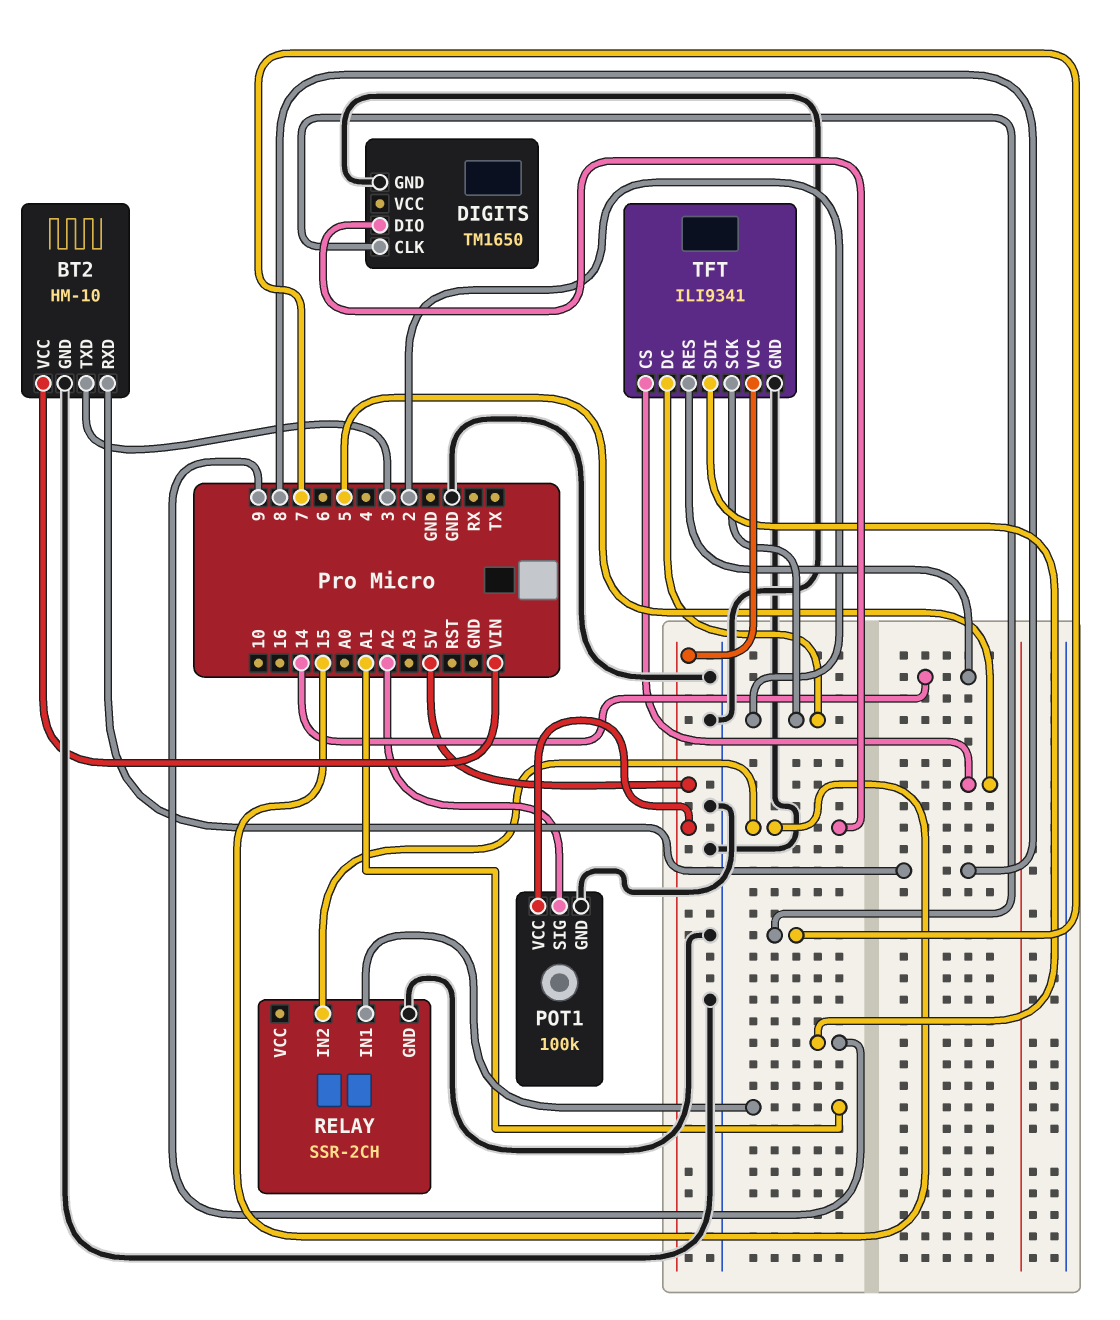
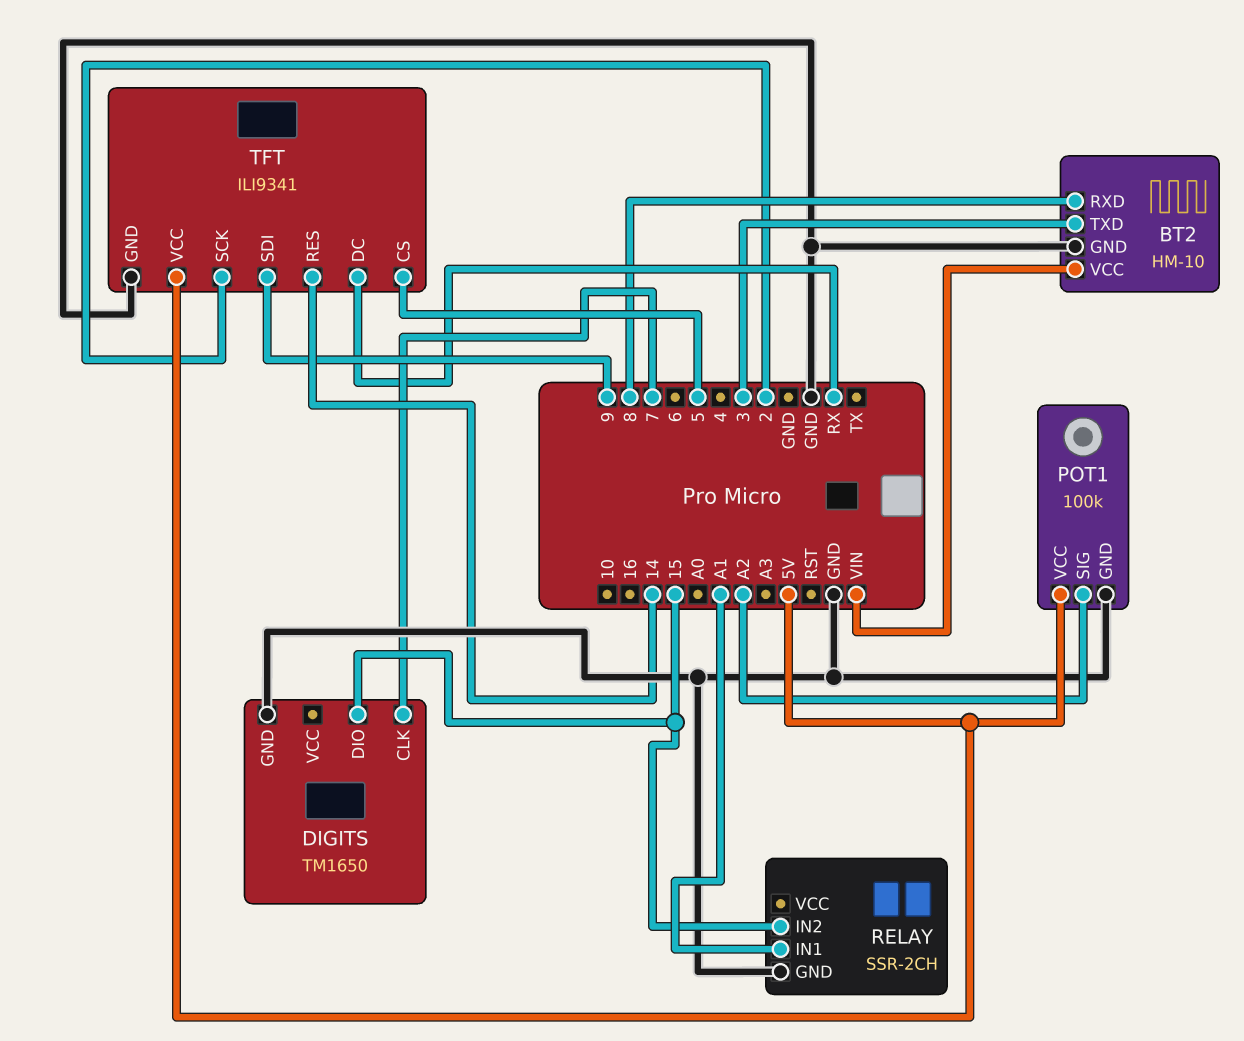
TFT pin DC: 2 -> RX

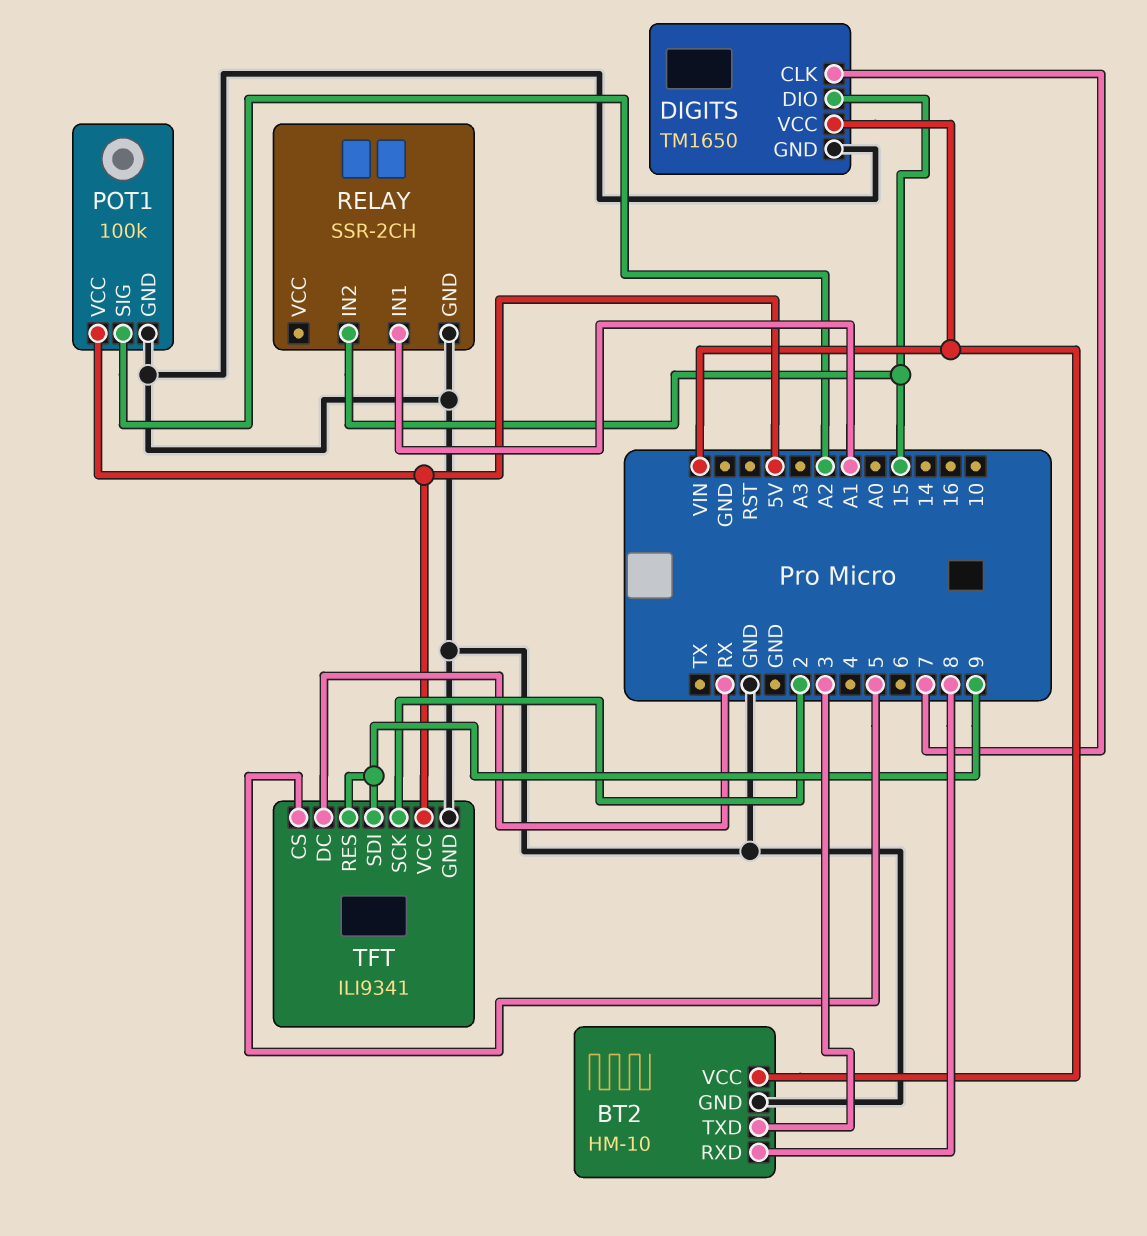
DIGITS pin VCC: none -> VIN
TFT pin RES: 14 -> 9

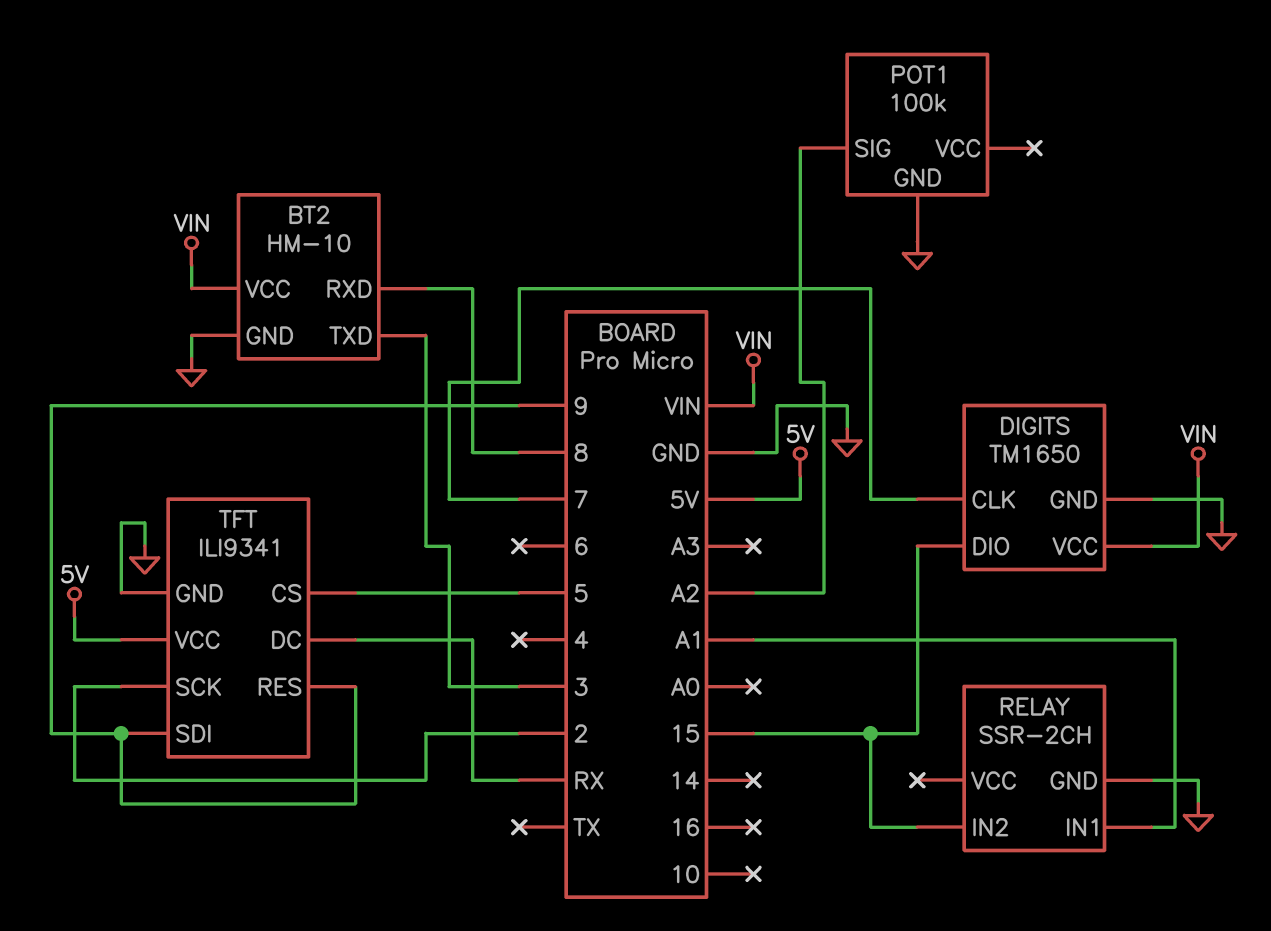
POT1 pin VCC: 5V -> none

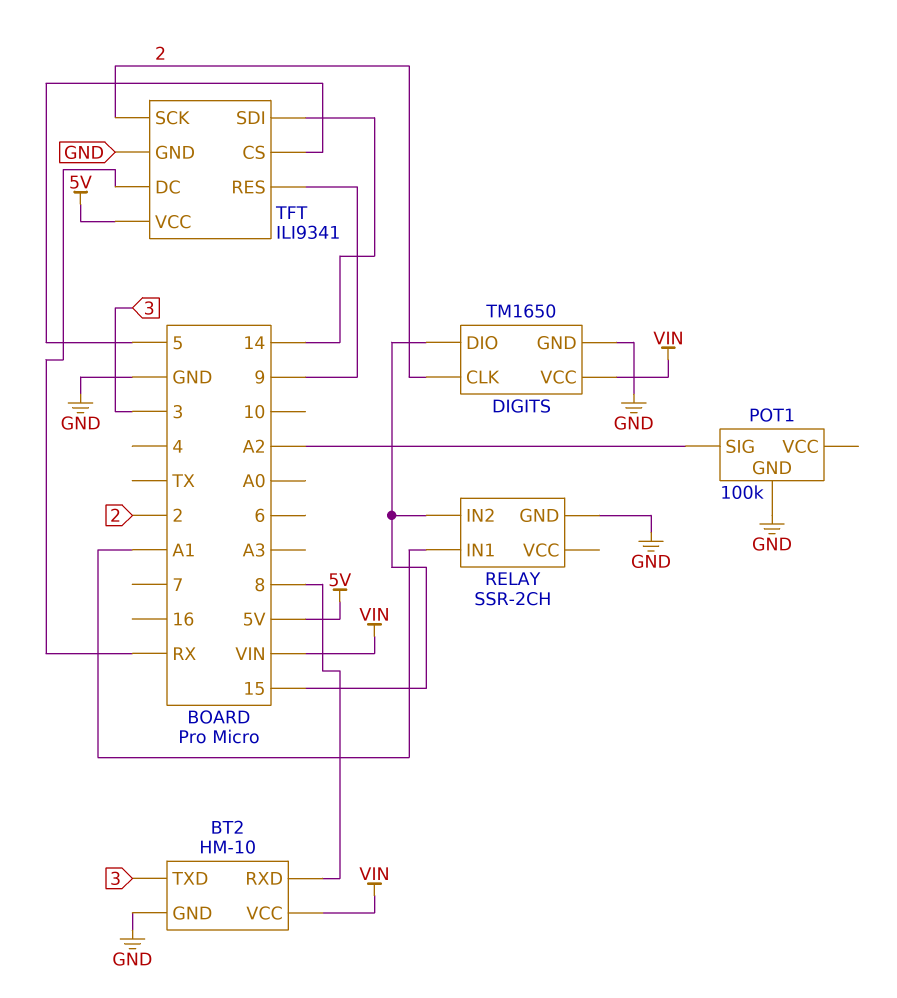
DIGITS pin CLK: 7 -> 2
TFT pin SDI: 9 -> 14

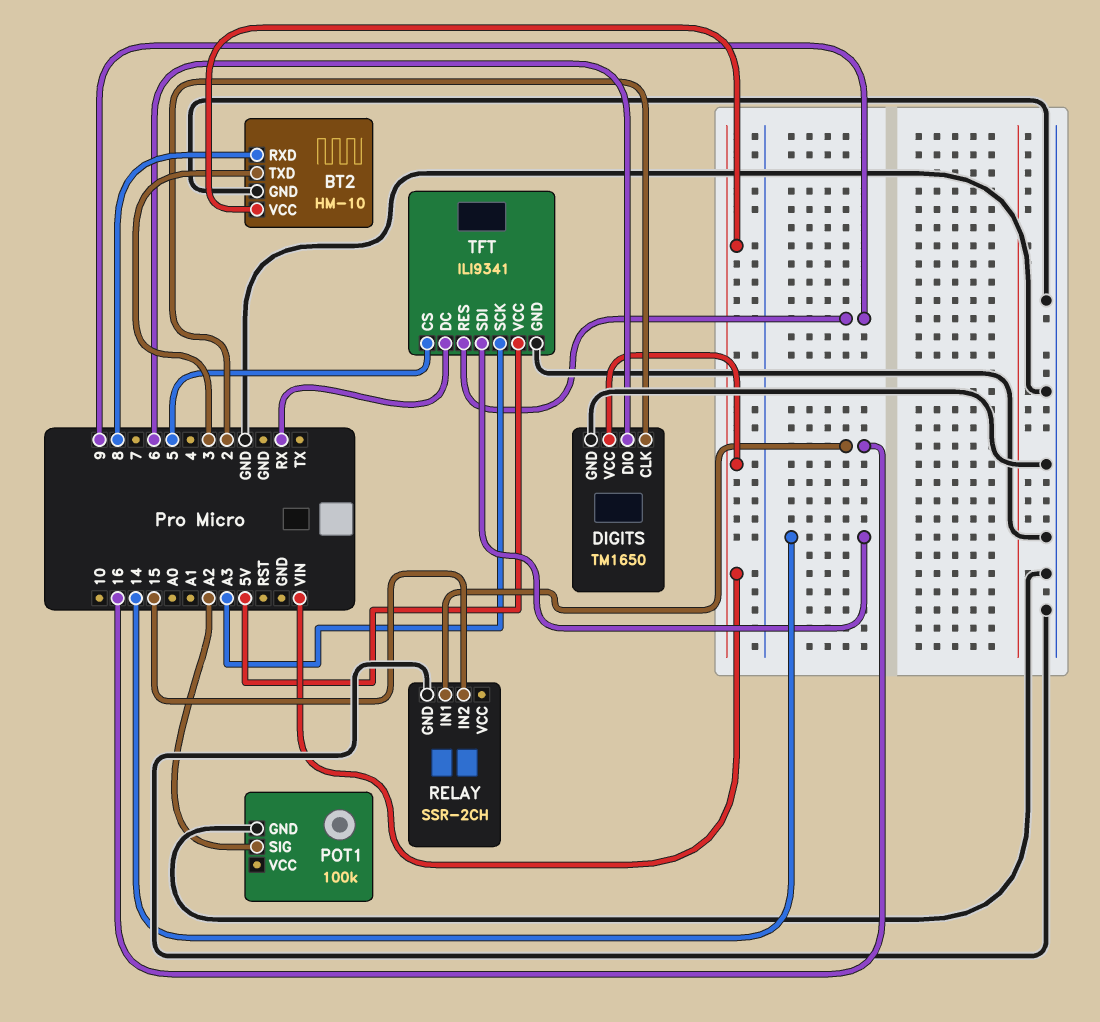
DIGITS pin DIO: 15 -> 6
RELAY pin IN1: A1 -> 16
TFT pin SCK: 2 -> A3

